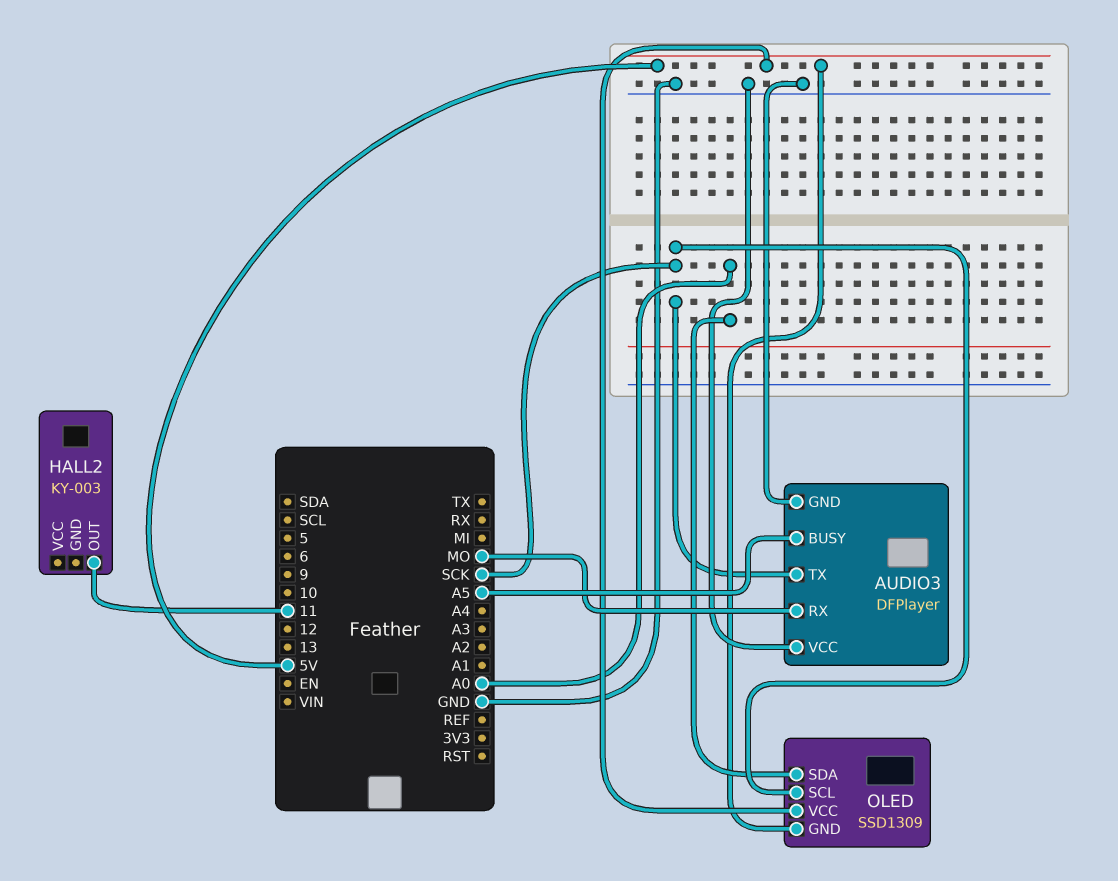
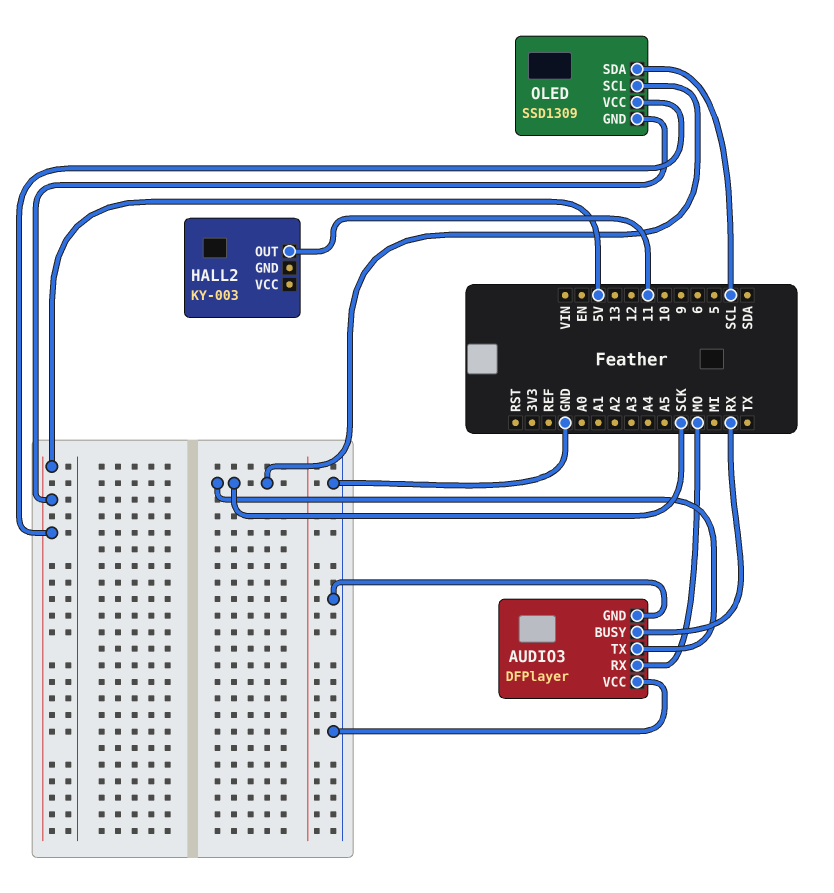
AUDIO3 pin BUSY: A5 -> RX
OLED pin SDA: A0 -> SCL

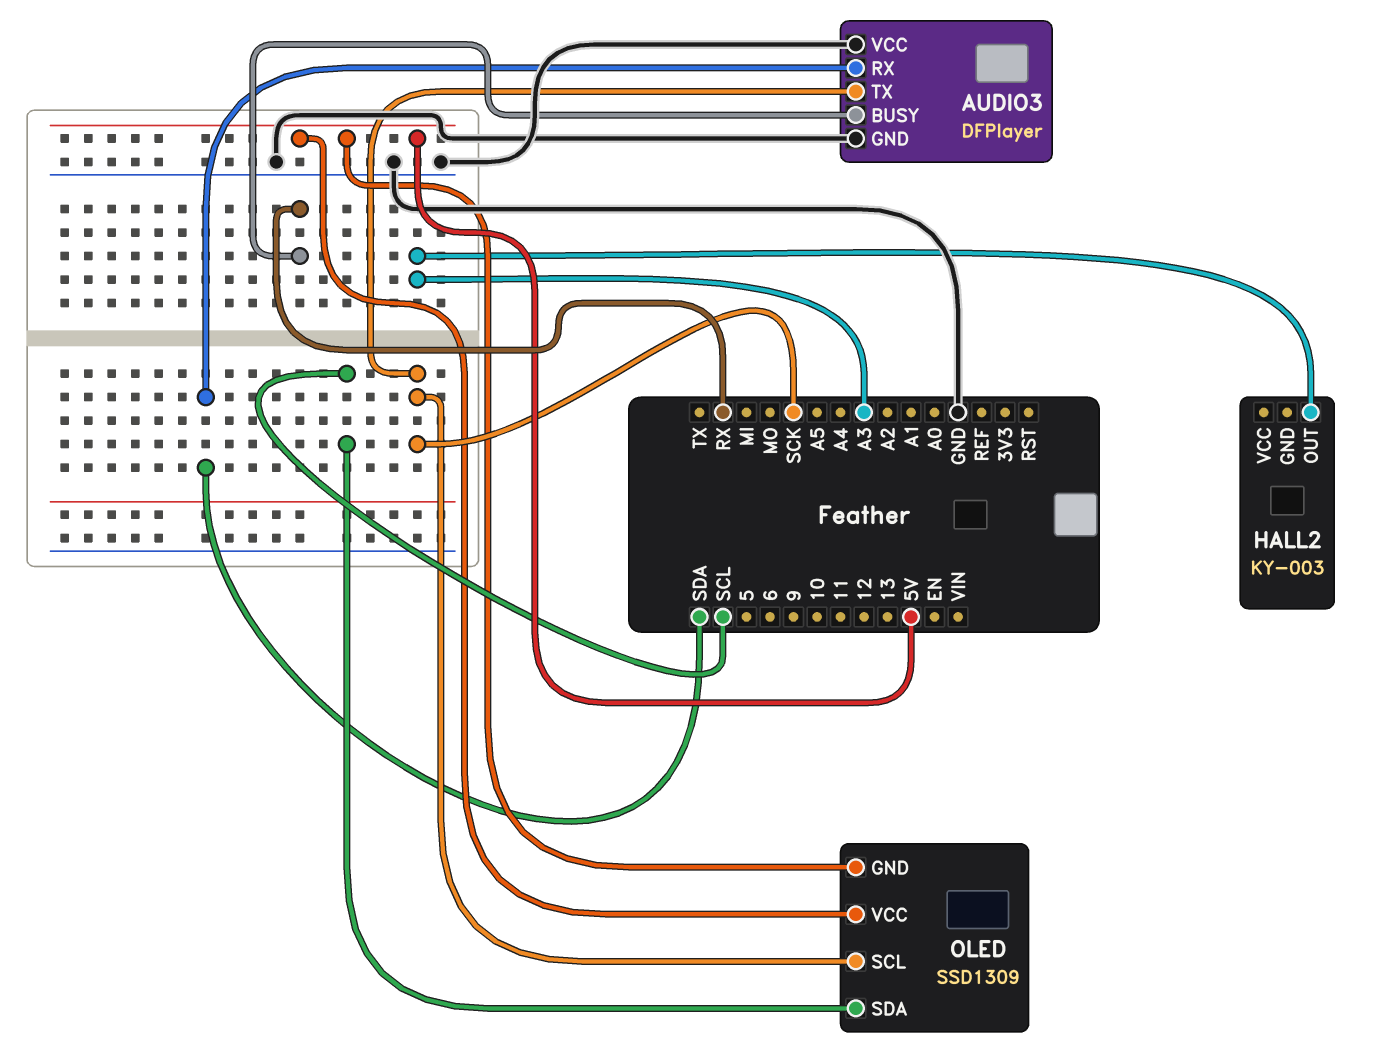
AUDIO3 pin RX: MO -> SDA
HALL2 pin OUT: 11 -> A3

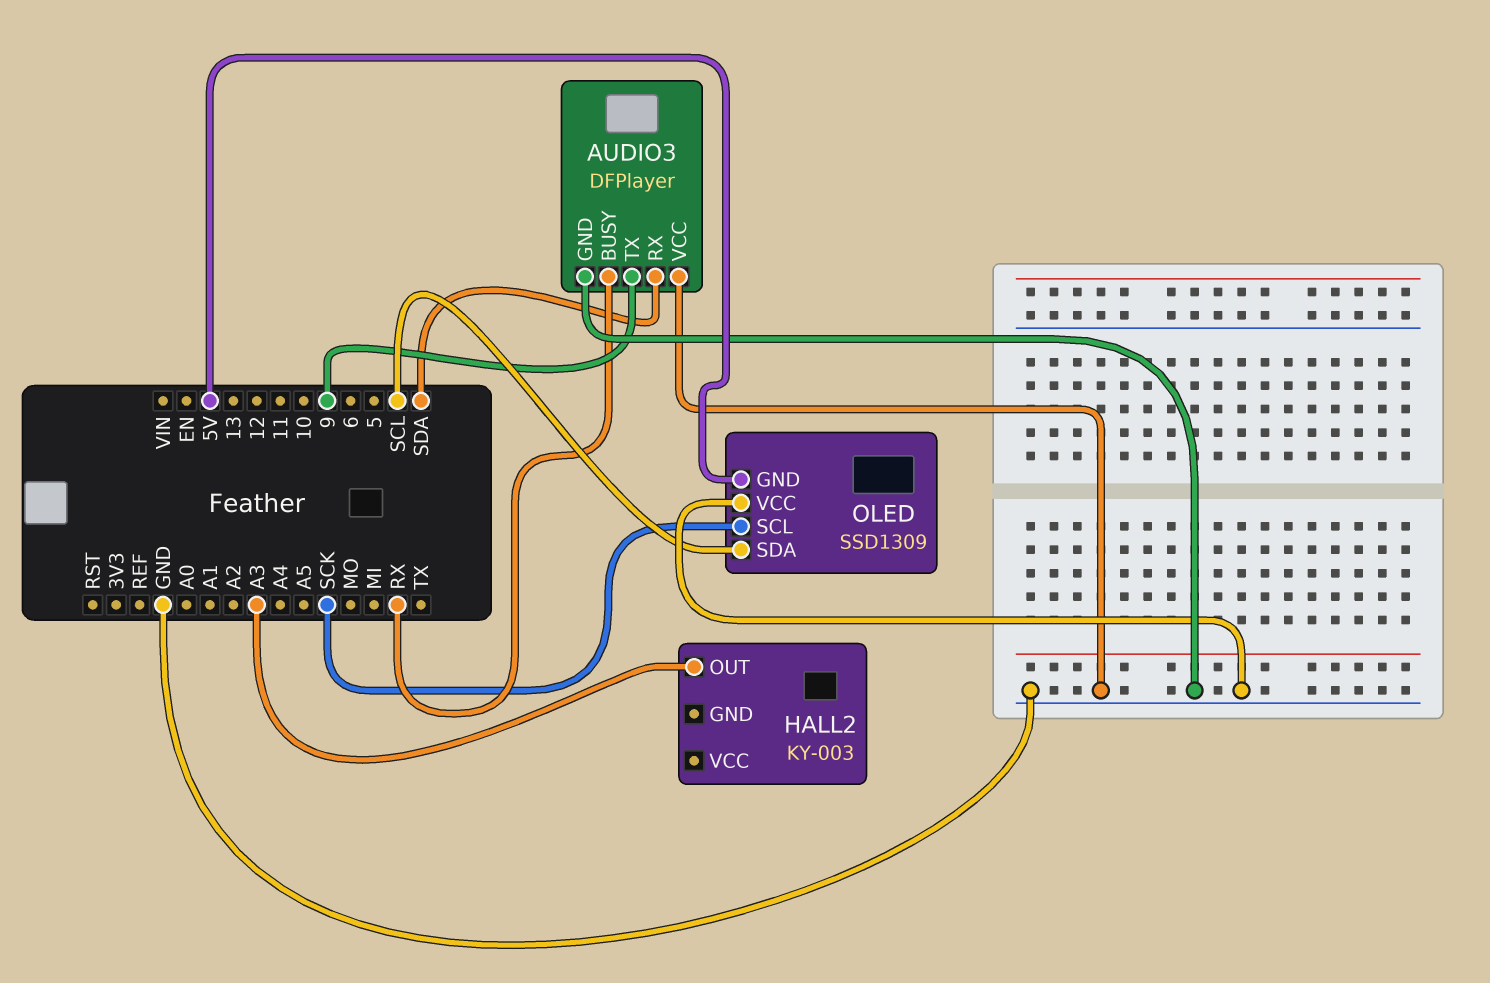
AUDIO3 pin TX: SCK -> 9
OLED pin VCC: 5V -> GND

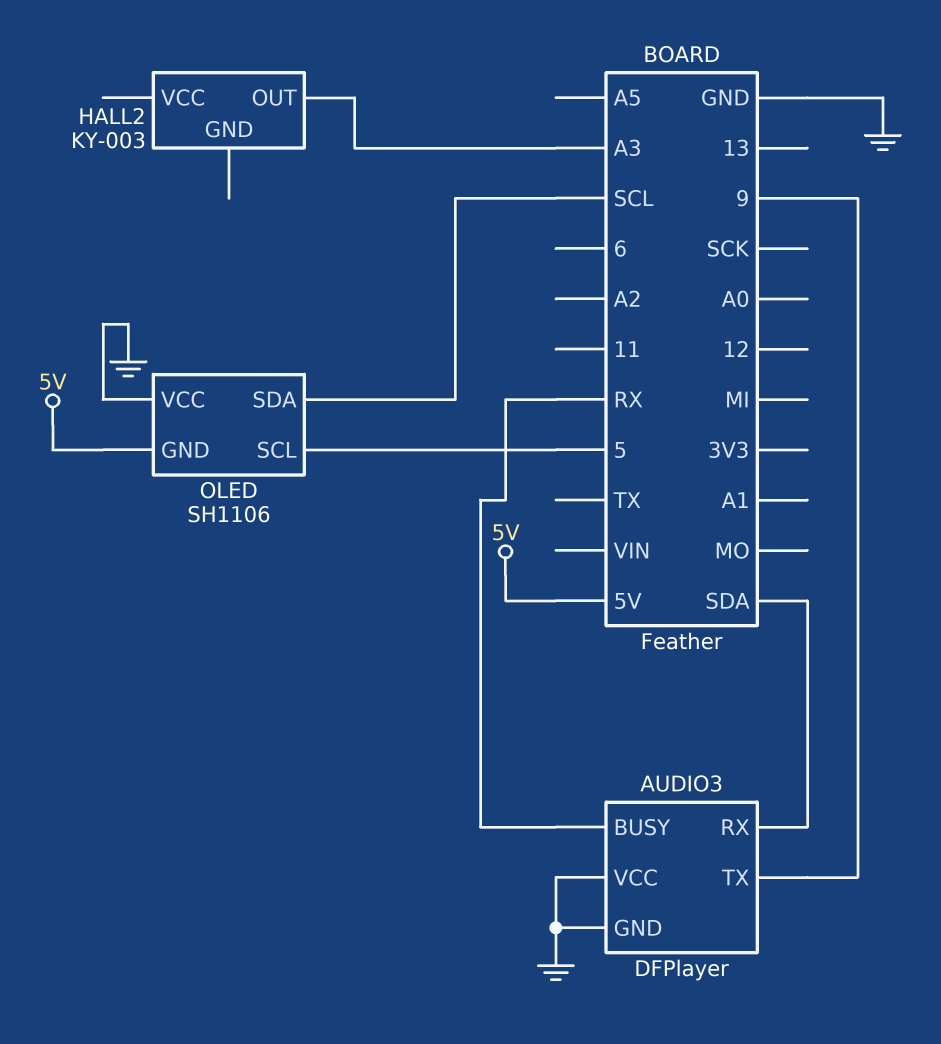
OLED: SSD1309 -> SH1106
OLED pin SCL: SCK -> 5

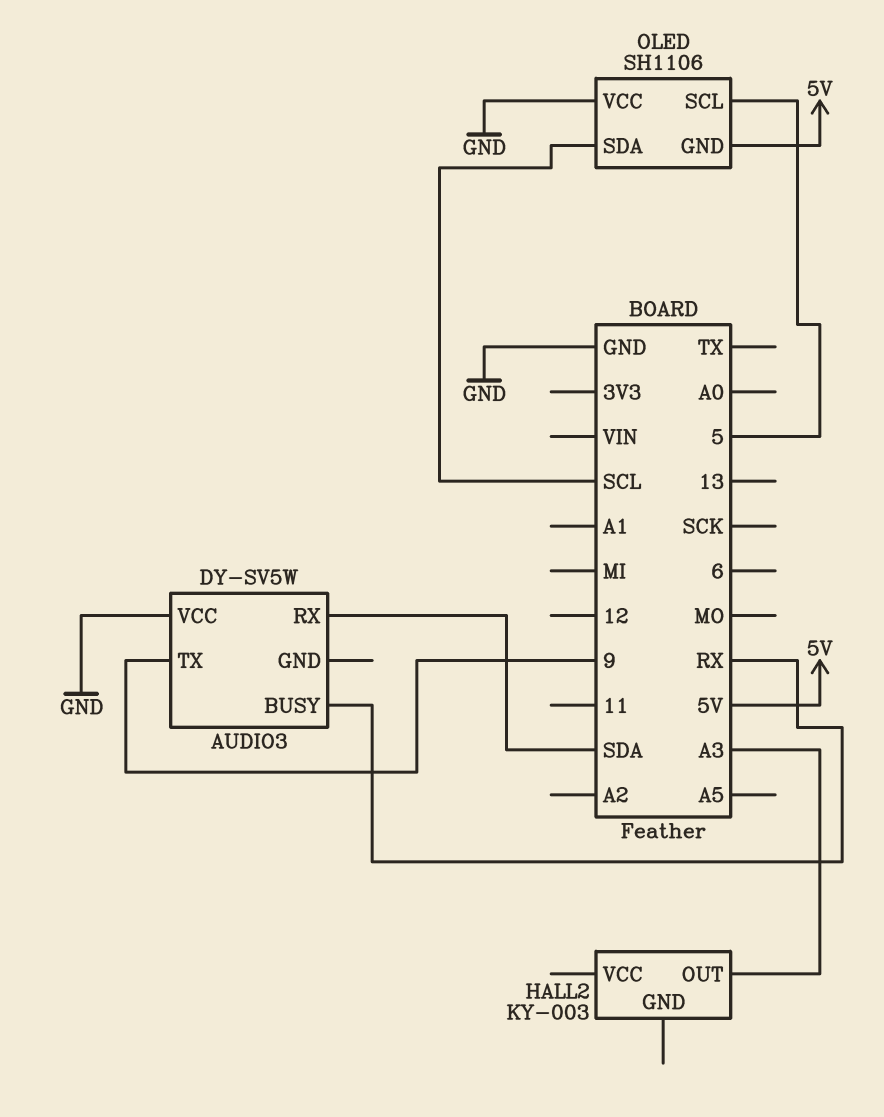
AUDIO3: DFPlayer -> DY-SV5W
AUDIO3 pin GND: GND -> none

